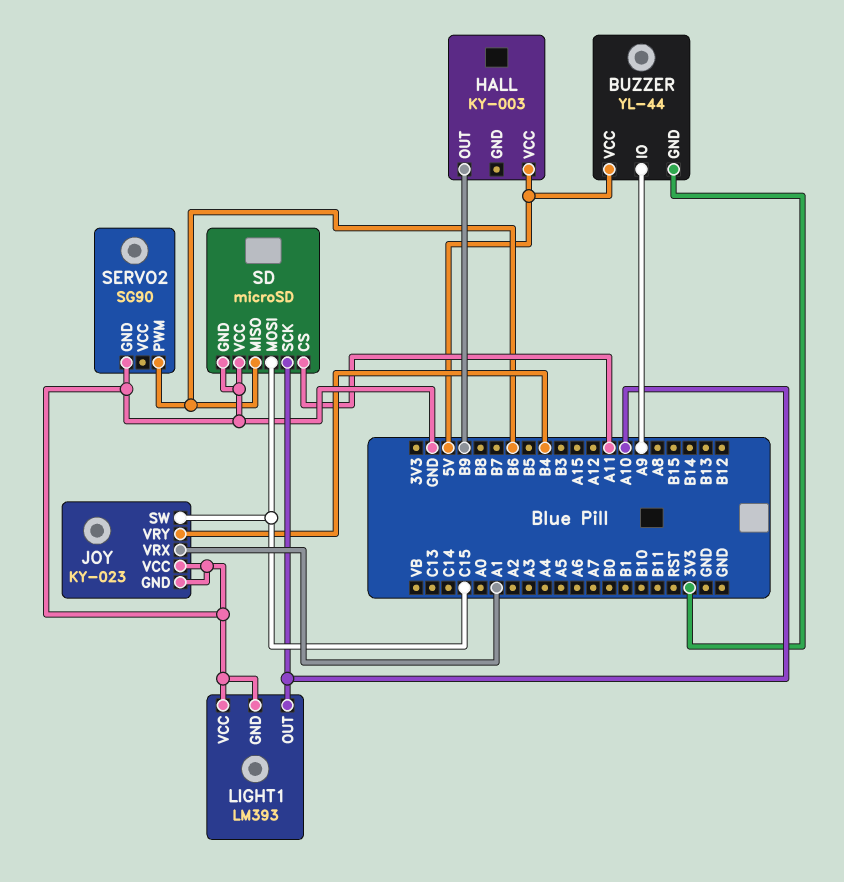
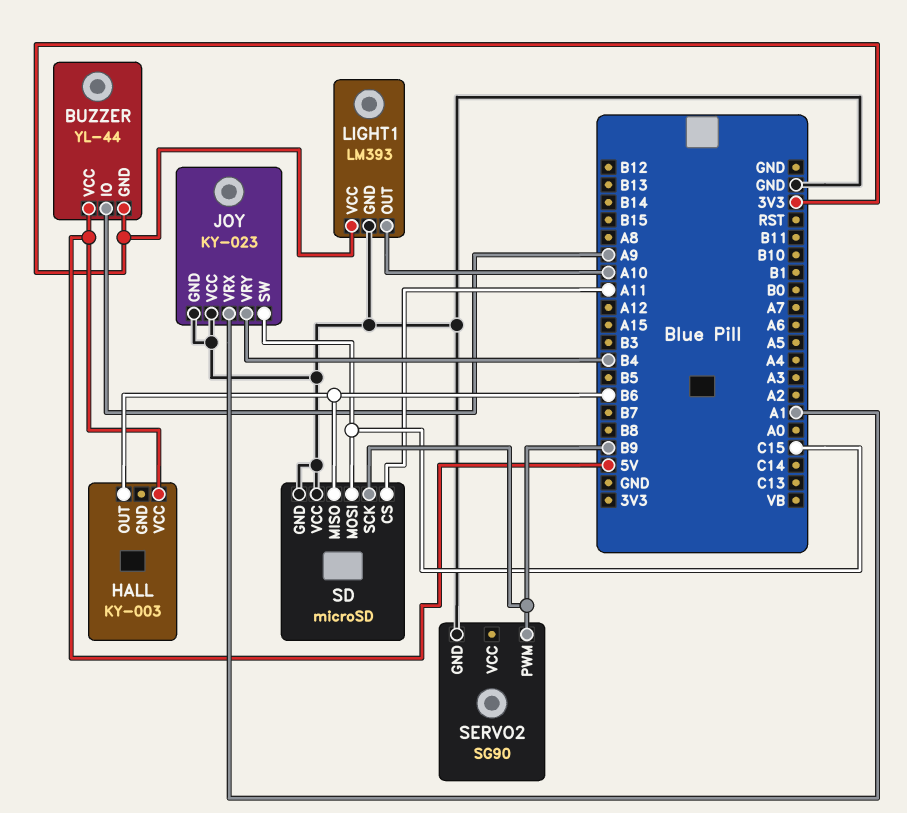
HALL pin OUT: B9 -> B6
LIGHT1 pin VCC: GND -> 3V3
SD pin SCK: A10 -> B9
SERVO2 pin PWM: B6 -> B9

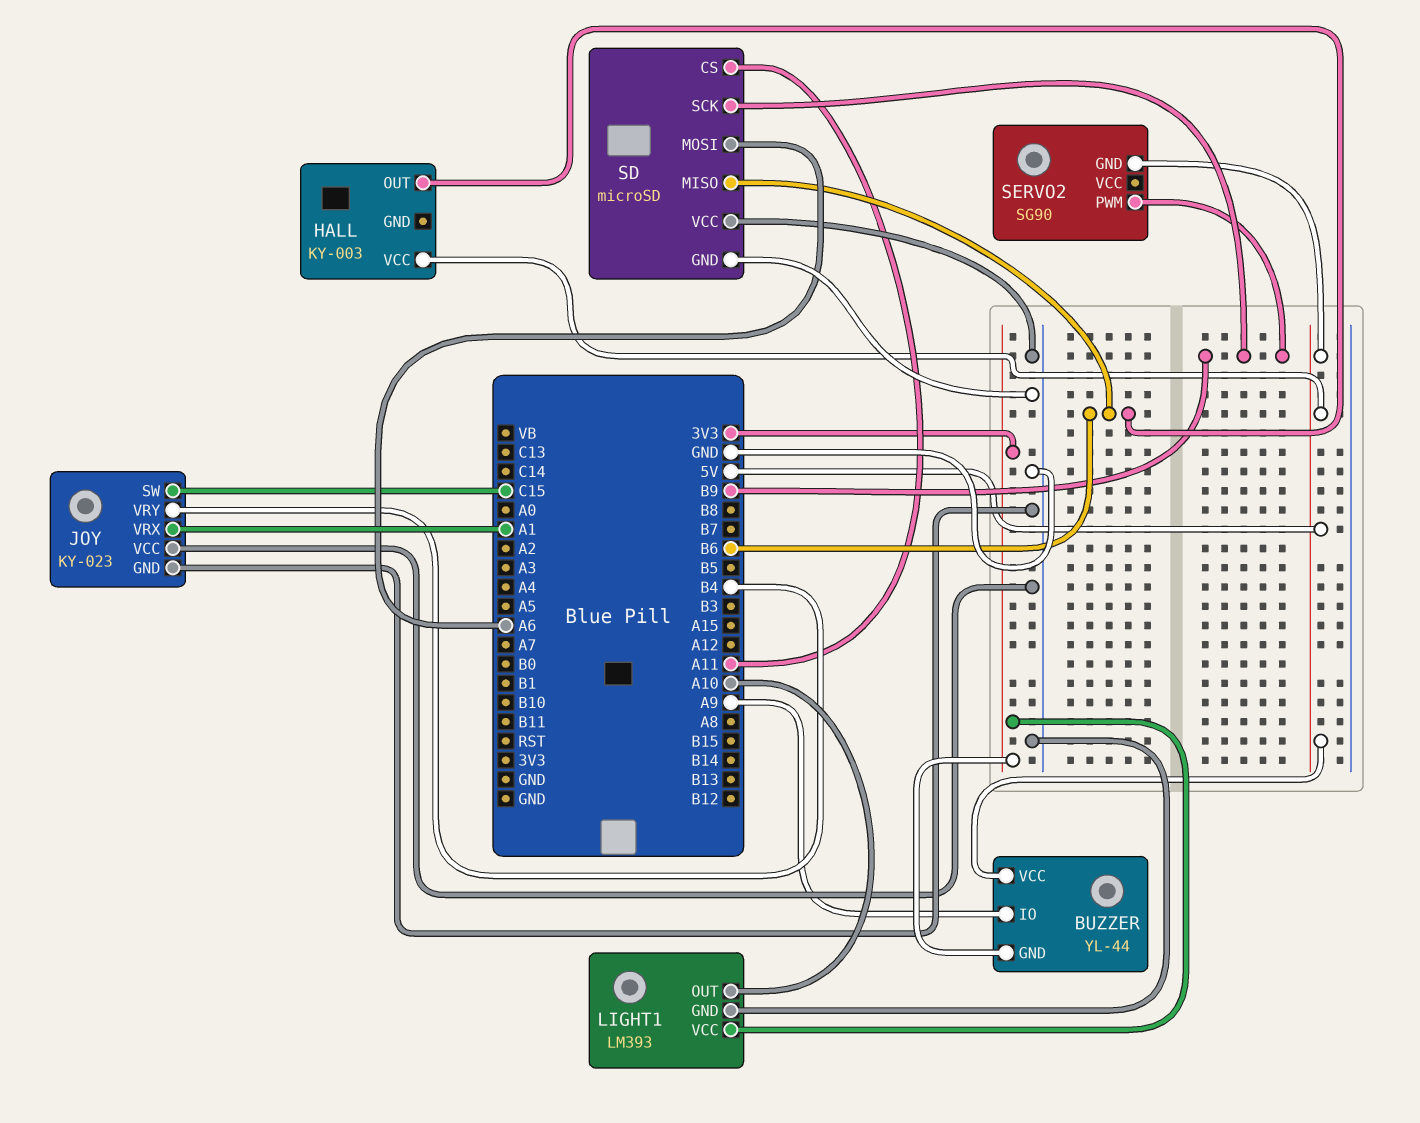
SD pin MOSI: C15 -> A6
SERVO2 pin GND: GND -> 5V

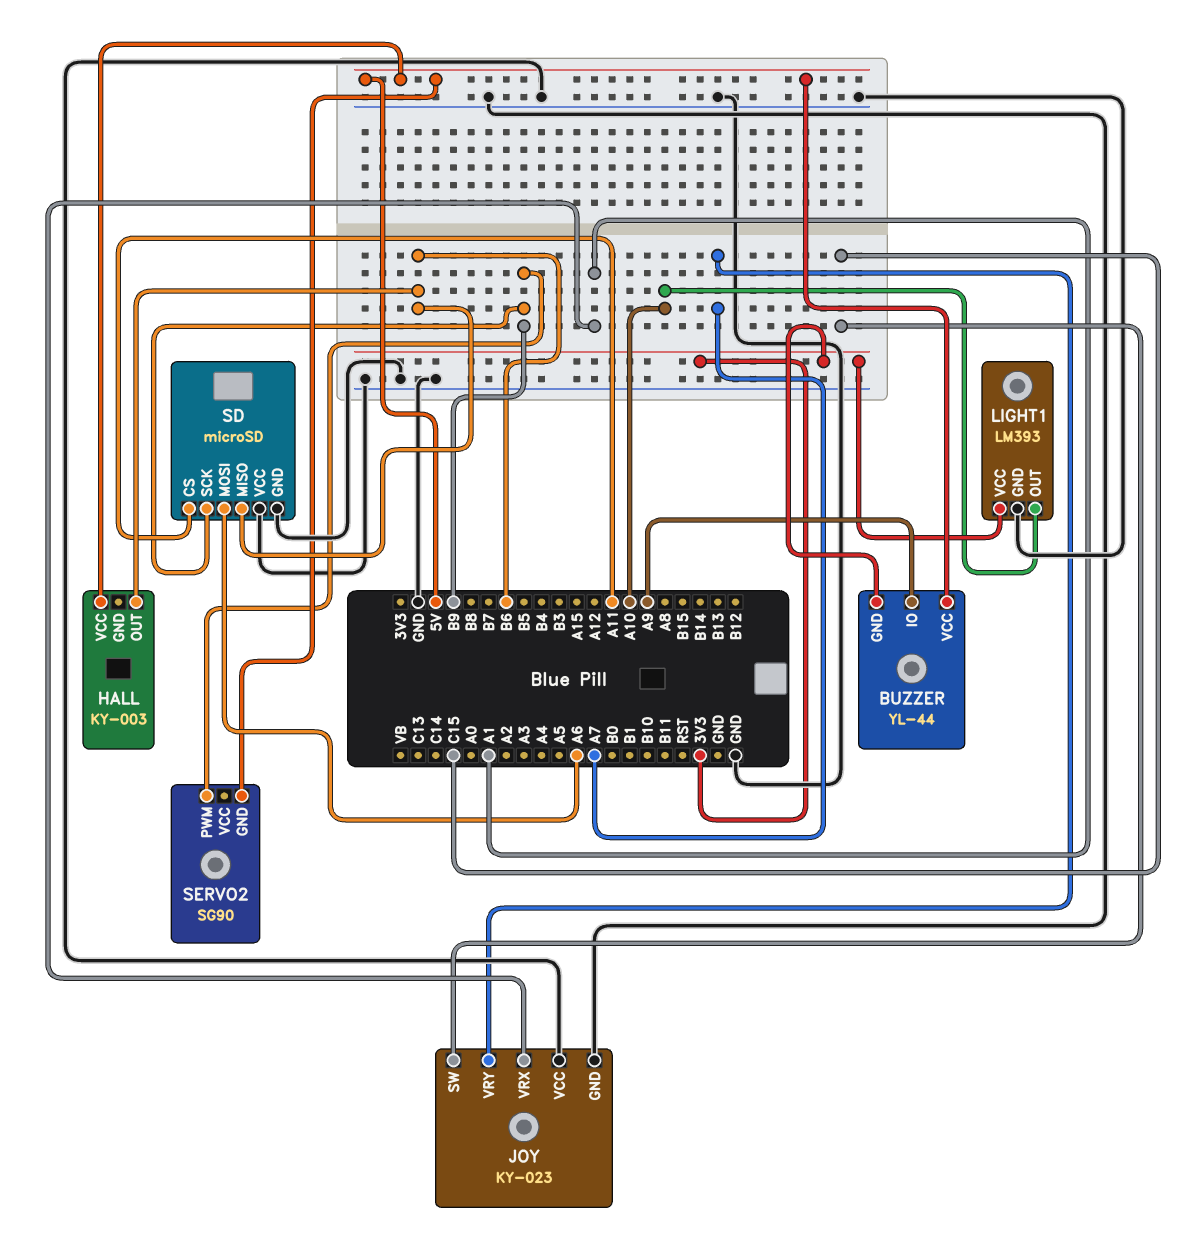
JOY pin VRY: B4 -> A7

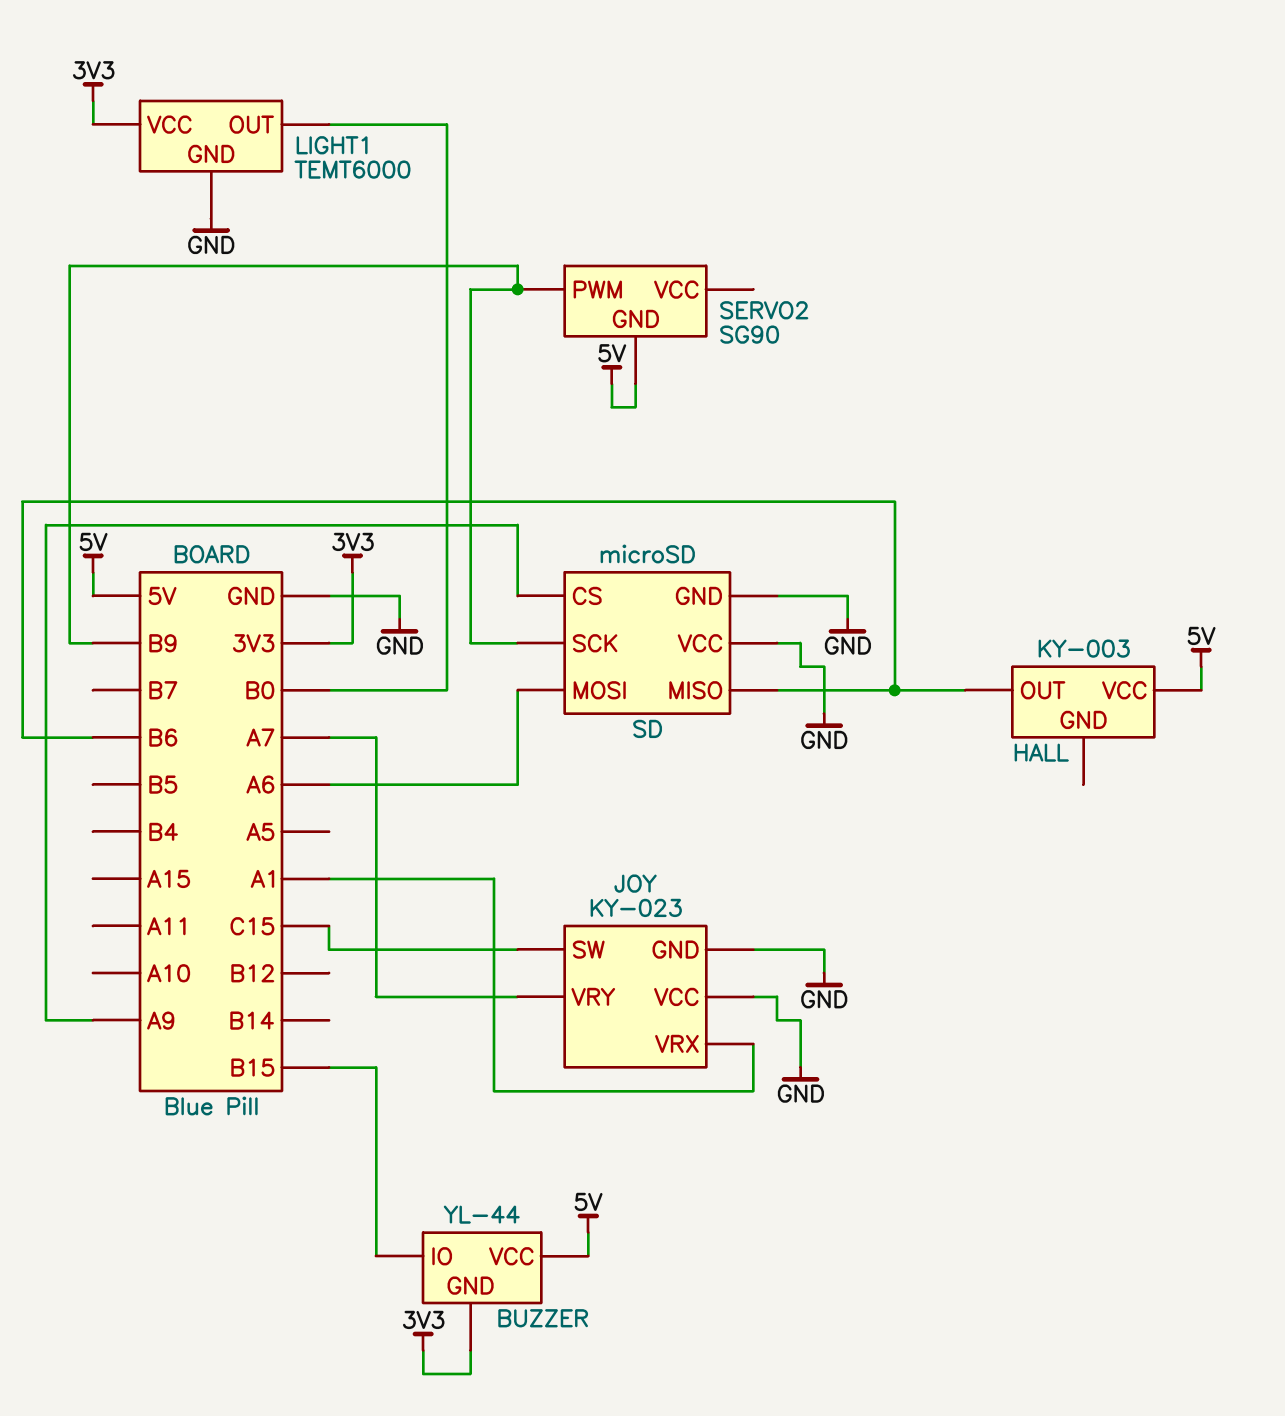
BUZZER pin IO: A9 -> B15
LIGHT1: LM393 -> TEMT6000
LIGHT1 pin OUT: A10 -> B0
SD pin CS: A11 -> A9

